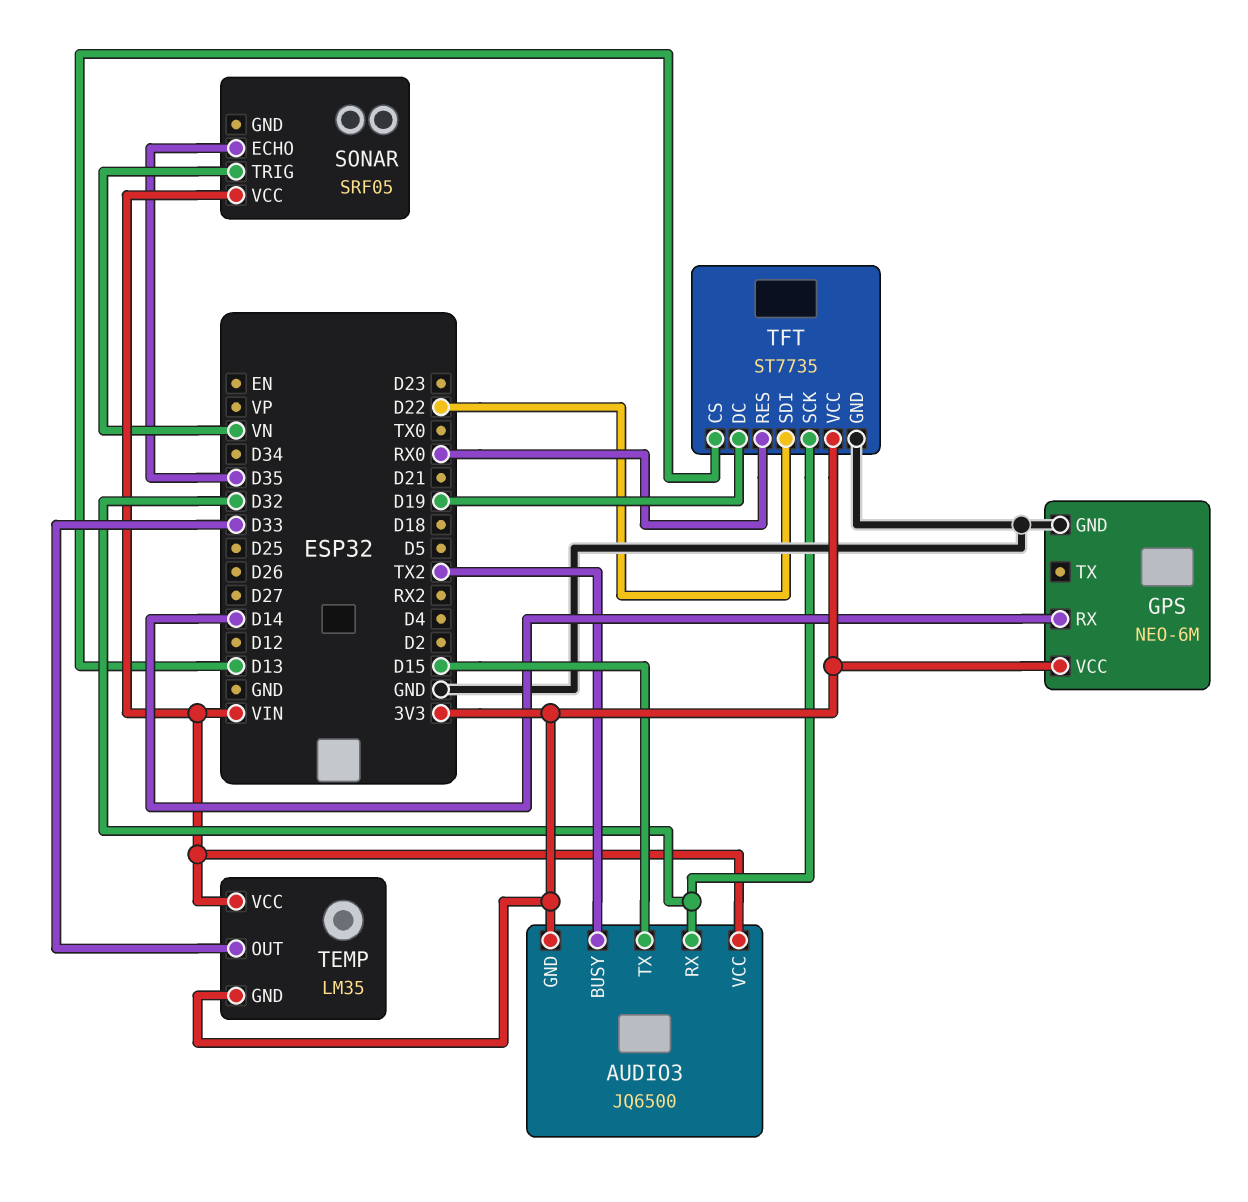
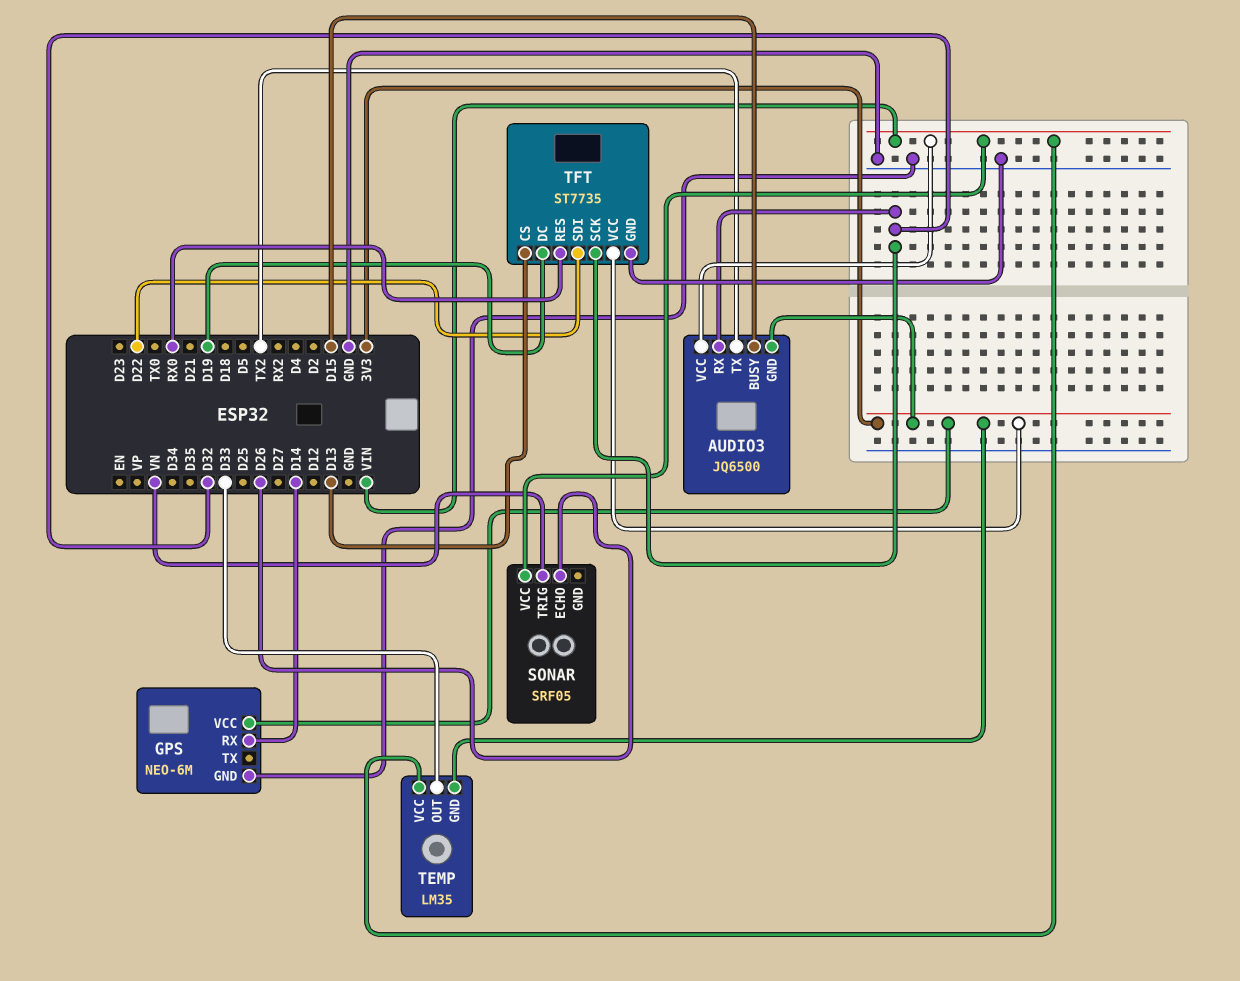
AUDIO3 pin BUSY: TX2 -> D15
AUDIO3 pin TX: D15 -> TX2
SONAR pin ECHO: D35 -> D26

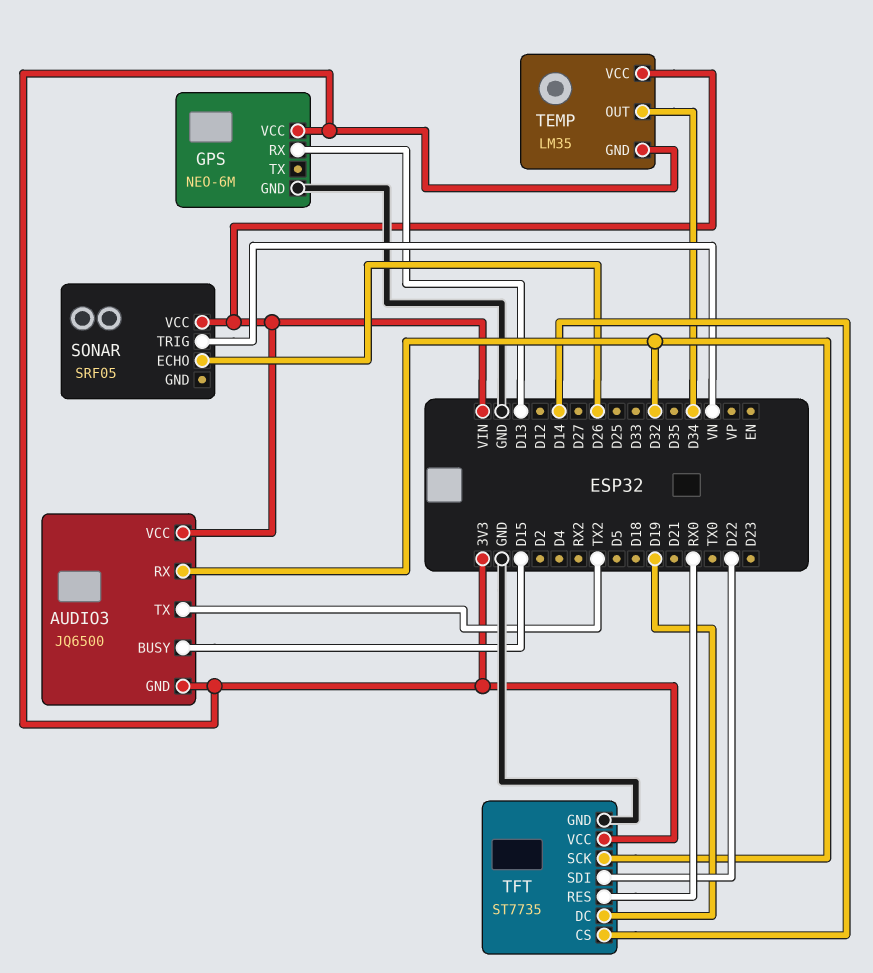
GPS pin RX: D14 -> D13
TEMP pin OUT: D33 -> D34
TFT pin CS: D13 -> D14

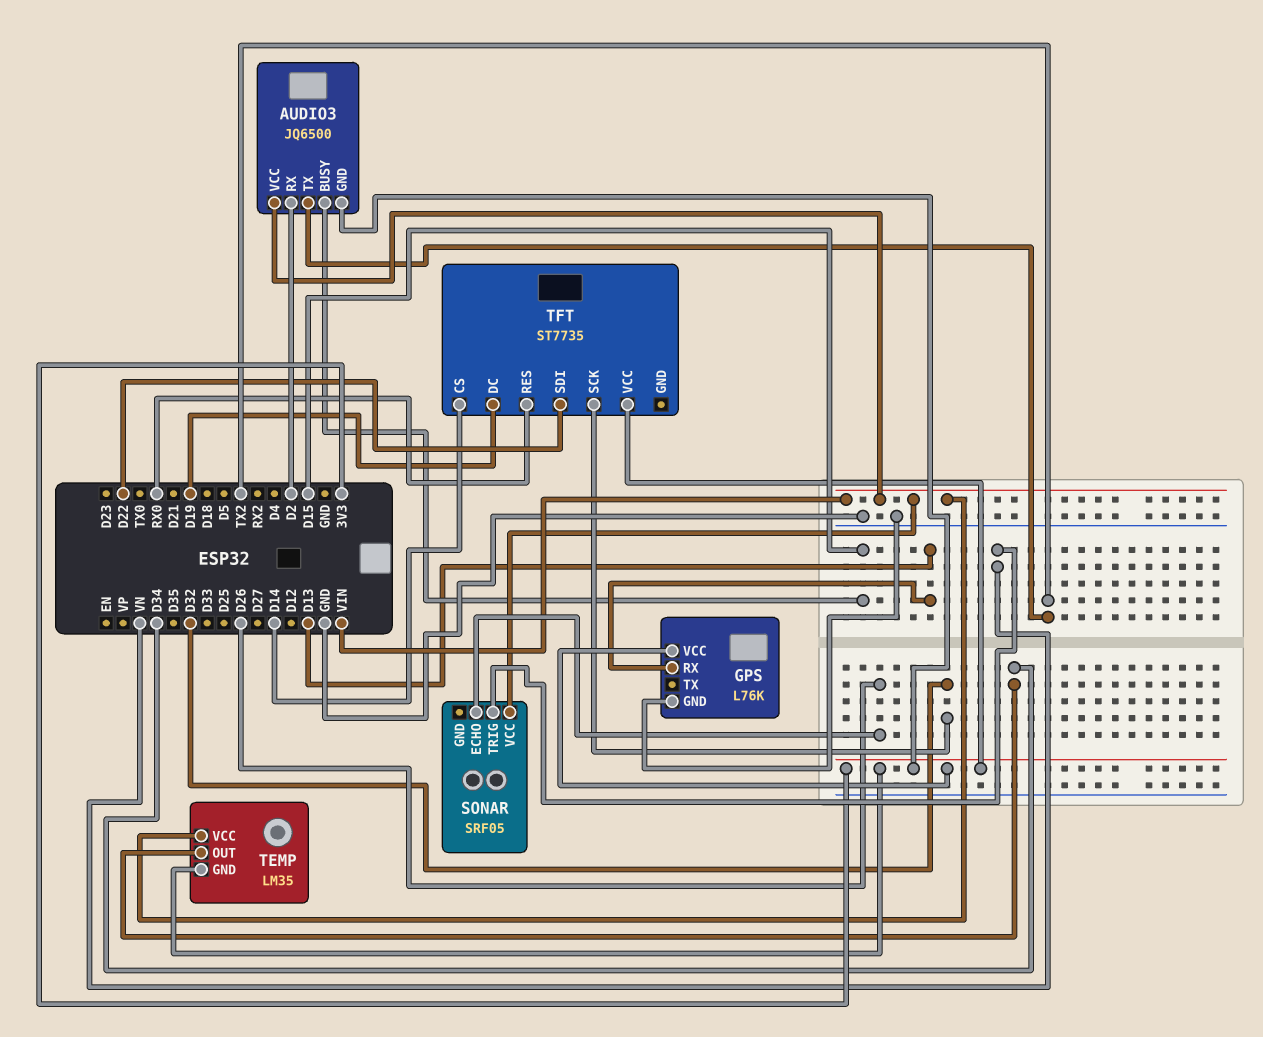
AUDIO3 pin RX: D32 -> D2
GPS: NEO-6M -> L76K
TFT pin GND: GND -> none

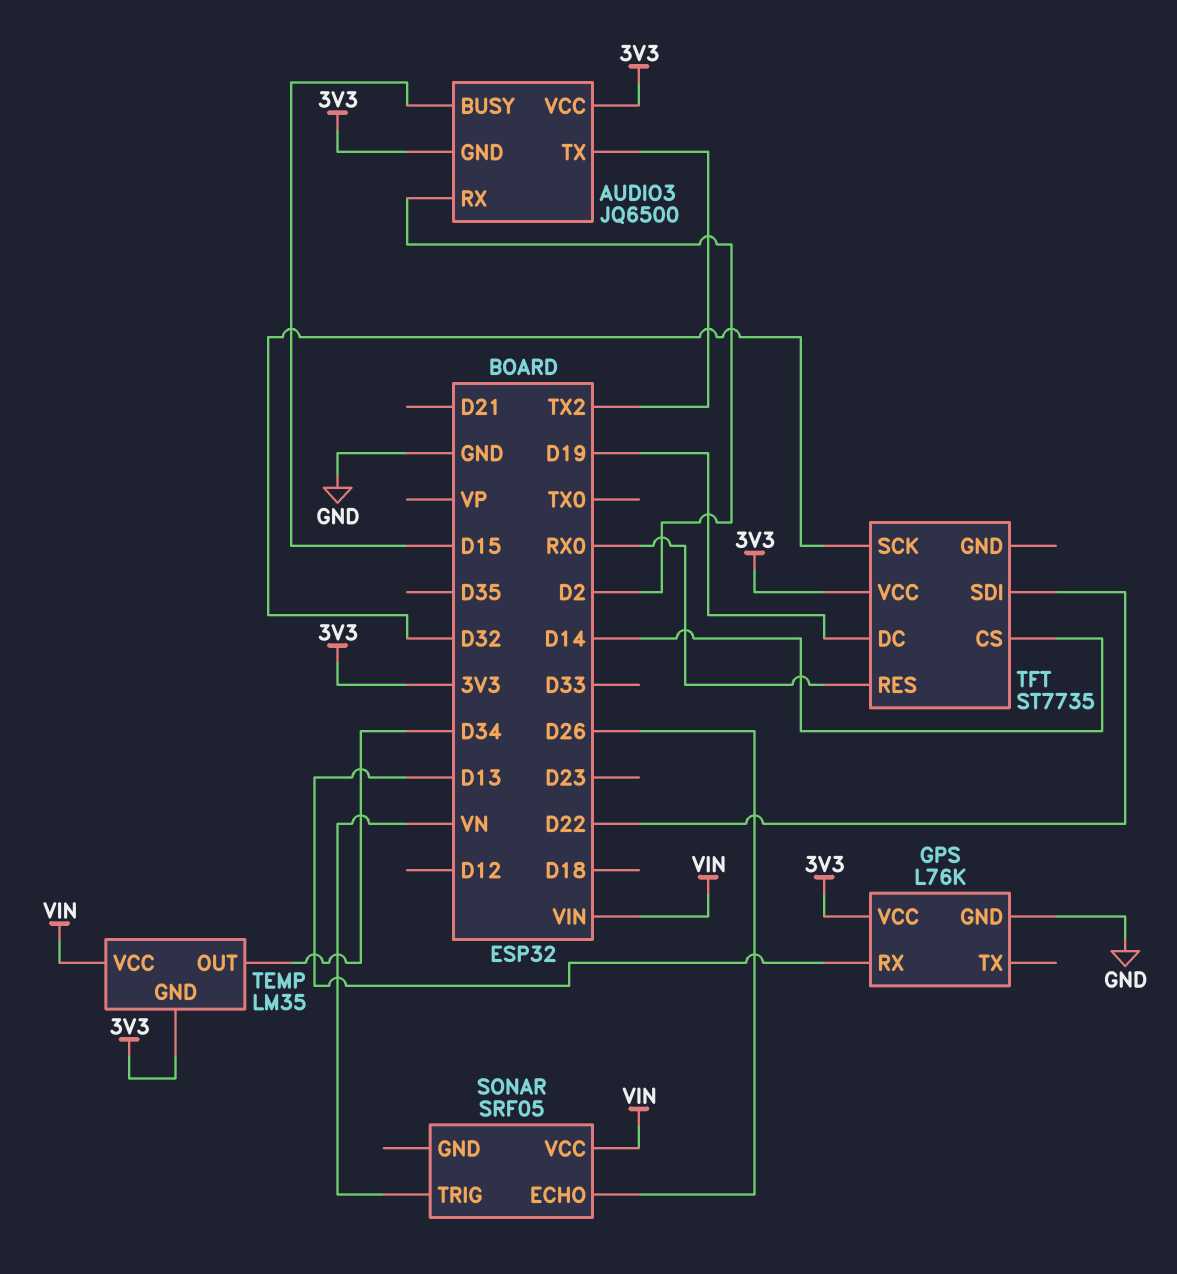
AUDIO3 pin VCC: VIN -> 3V3

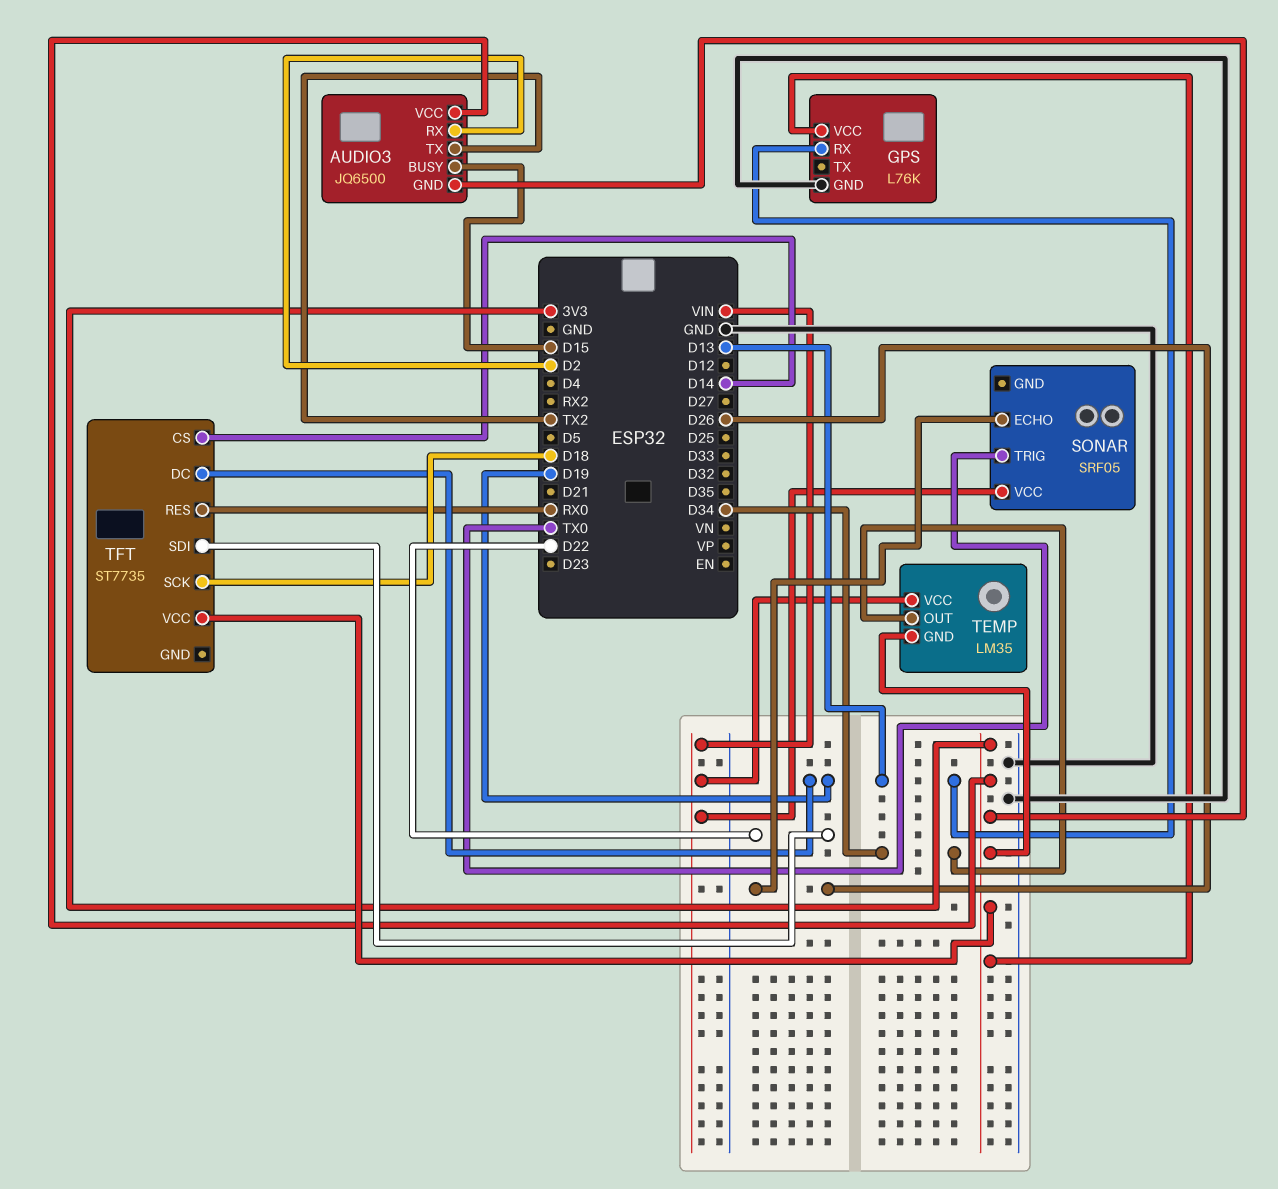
SONAR pin TRIG: VN -> TX0
TFT pin SCK: D32 -> D18

